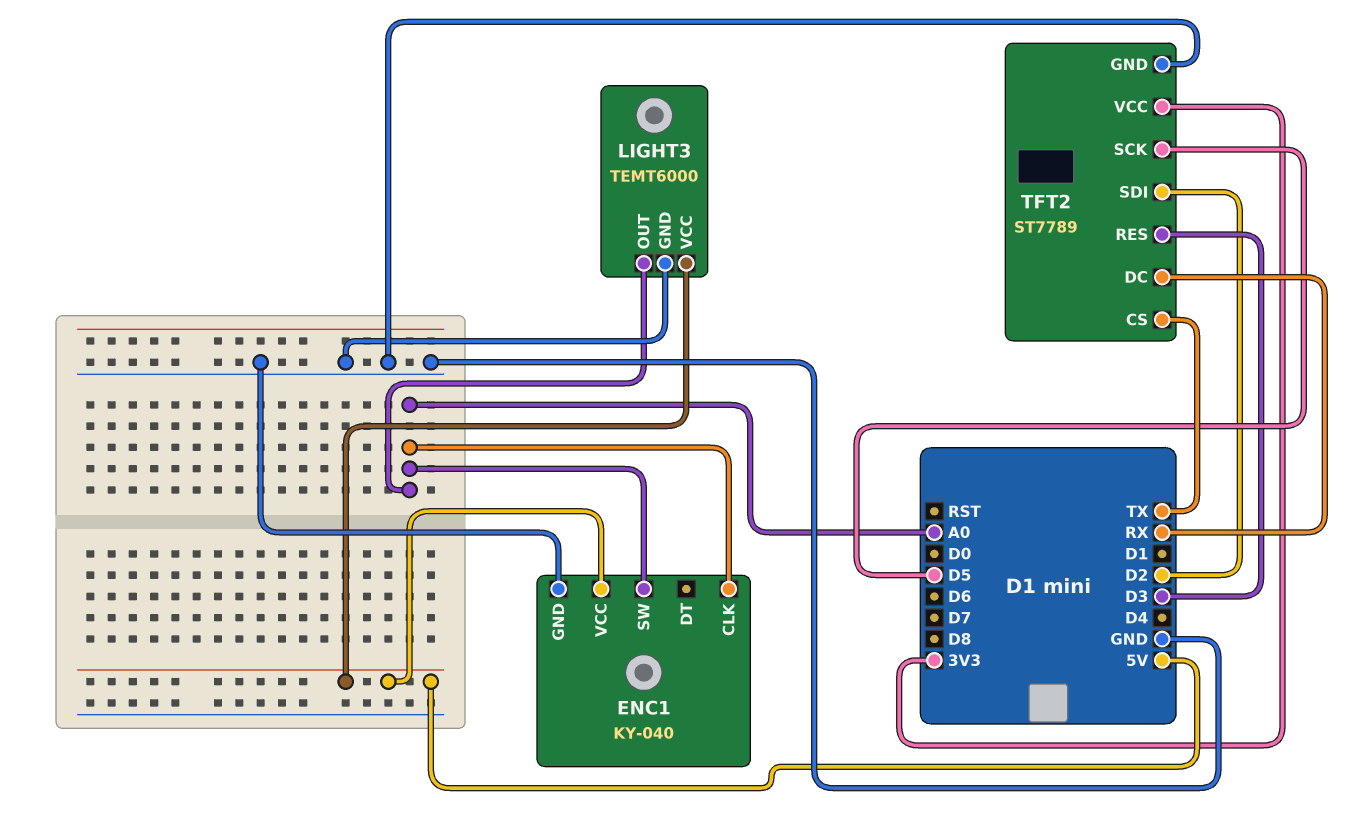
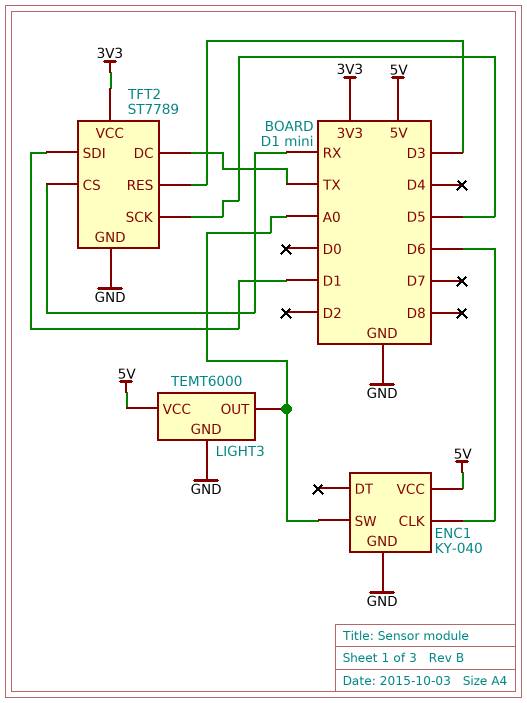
ENC1 pin CLK: A0 -> D6
TFT2 pin CS: TX -> RX
TFT2 pin DC: RX -> TX
TFT2 pin SDI: D2 -> D1

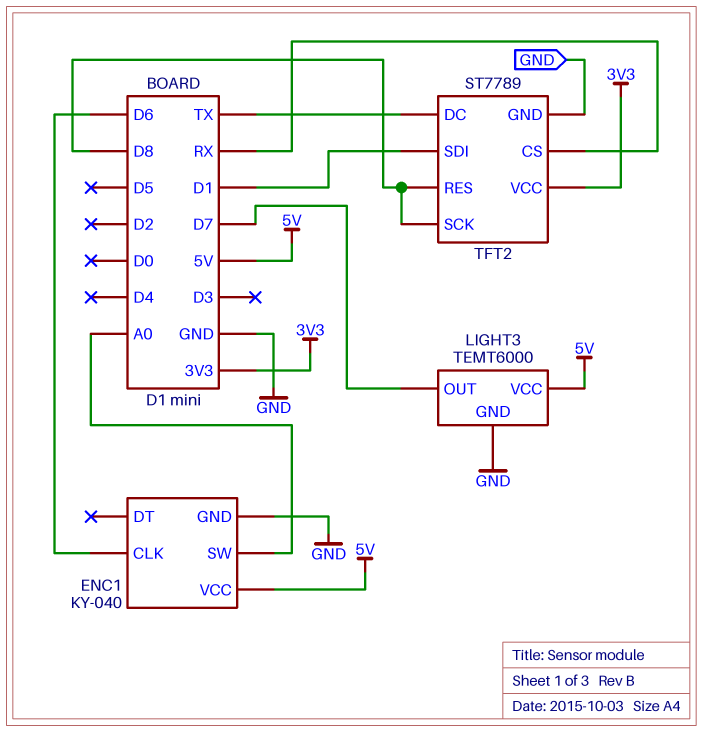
LIGHT3 pin OUT: A0 -> D7
TFT2 pin RES: D3 -> D8
TFT2 pin SCK: D5 -> D8

